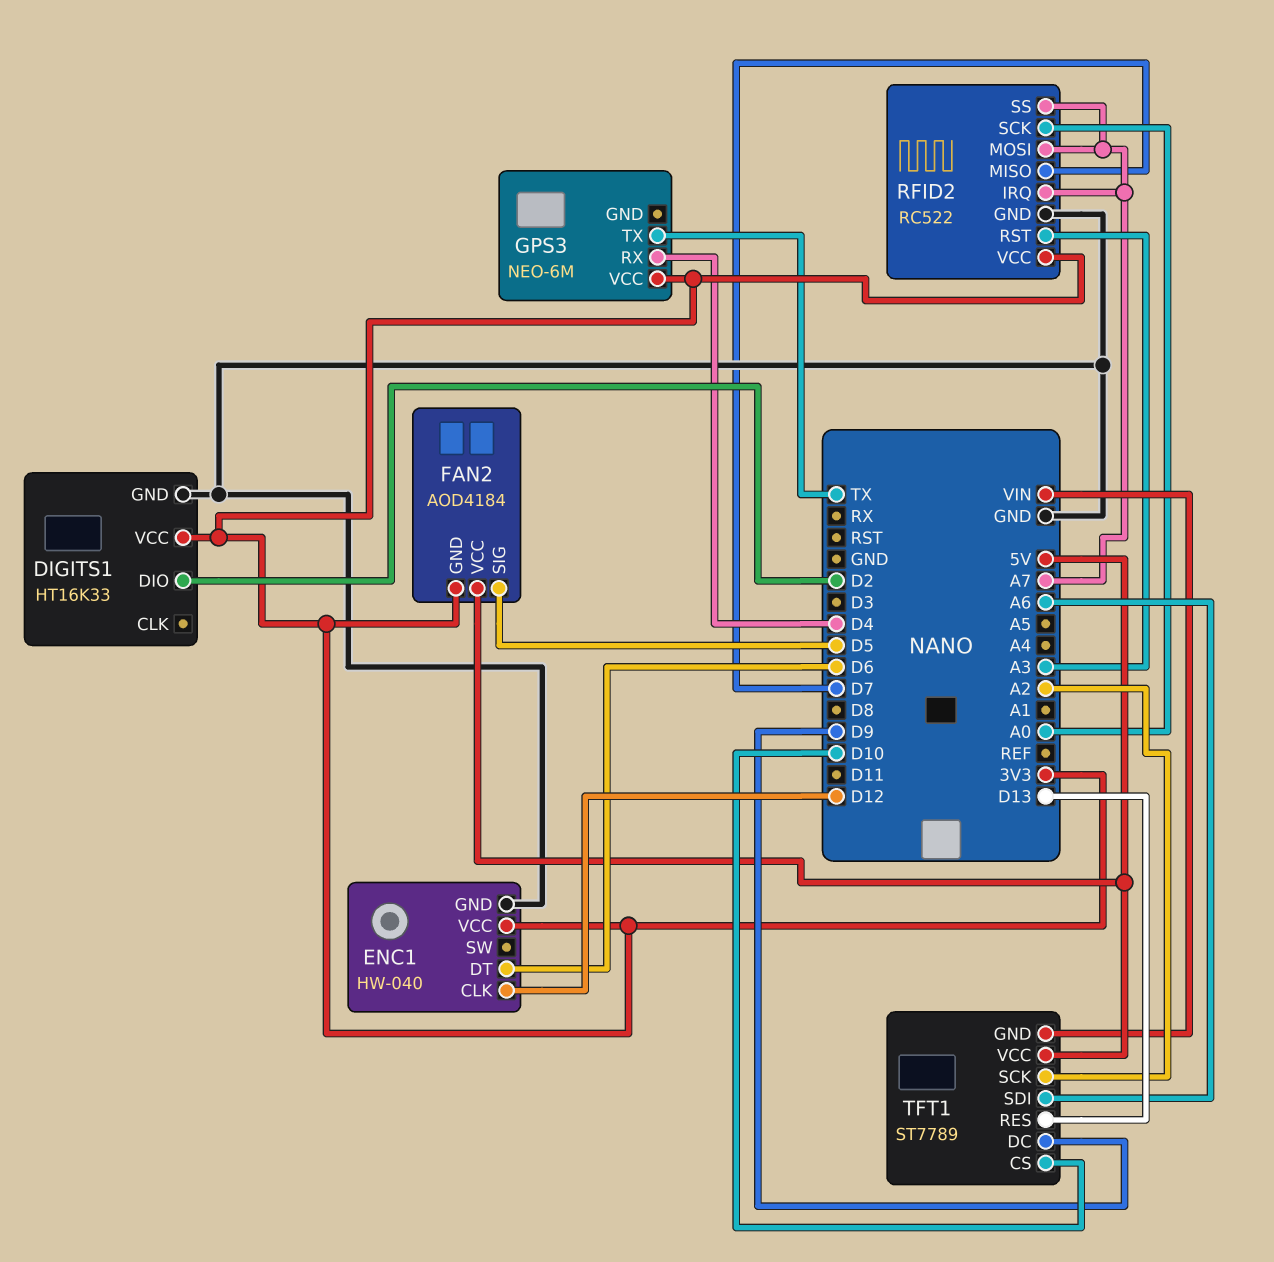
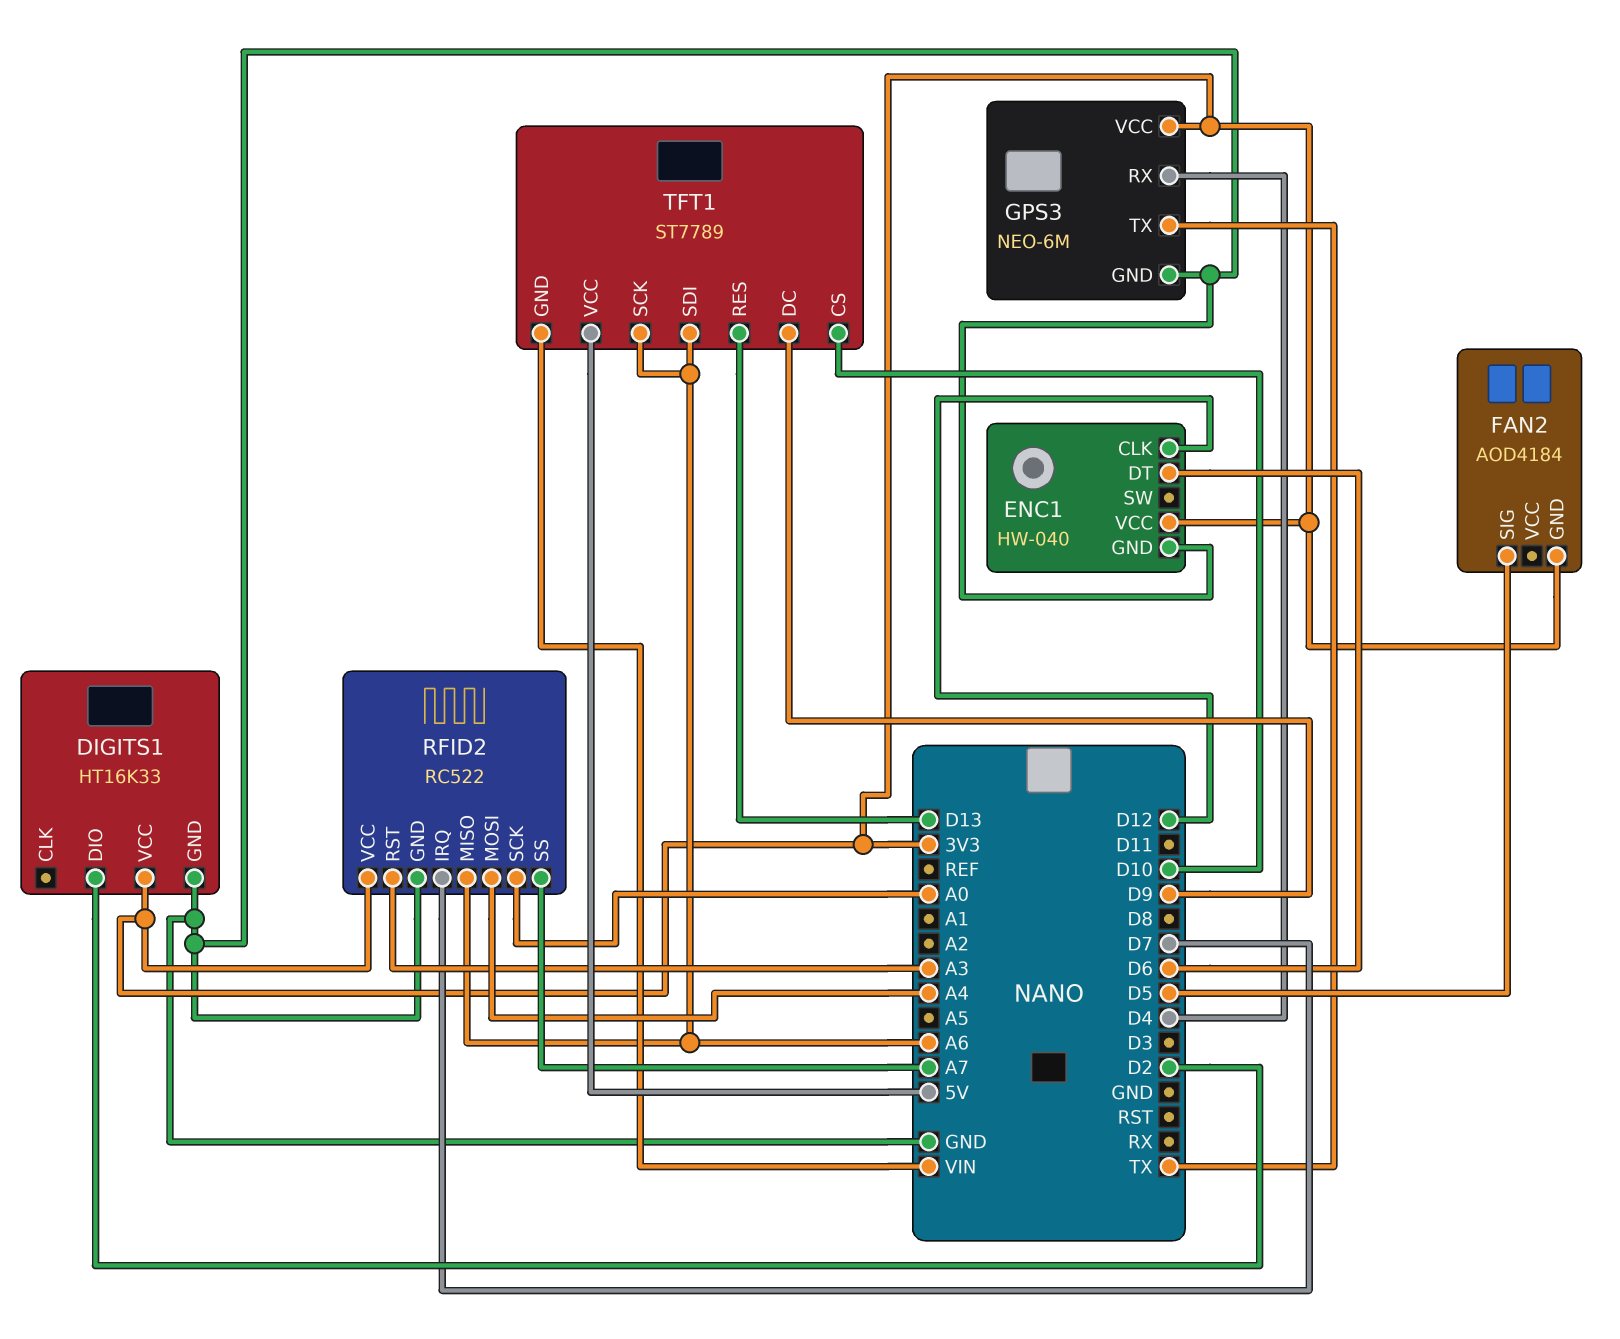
FAN2 pin VCC: 5V -> none
GPS3 pin GND: none -> GND
RFID2 pin IRQ: A7 -> D7
RFID2 pin MISO: D7 -> A6
RFID2 pin MOSI: A7 -> A4
TFT1 pin SCK: A2 -> A6

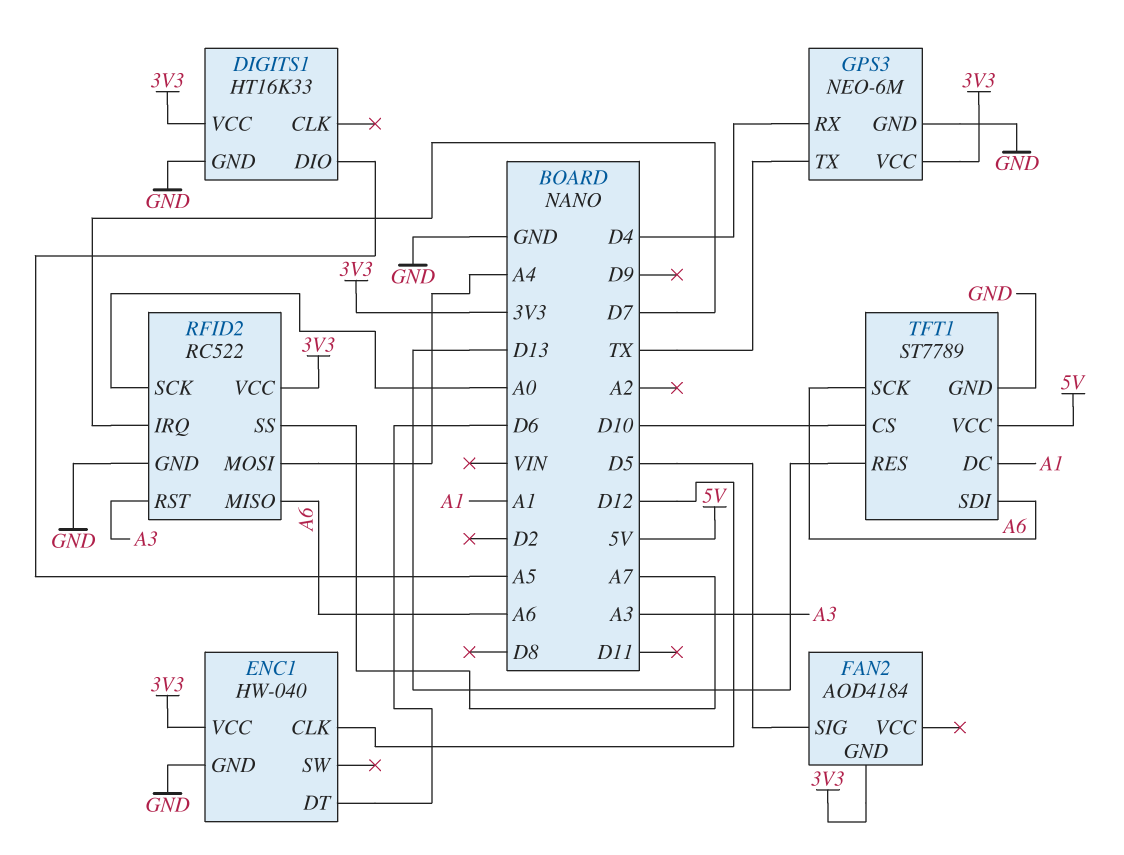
DIGITS1 pin DIO: D2 -> A5
TFT1 pin DC: D9 -> A1
TFT1 pin GND: VIN -> GND

